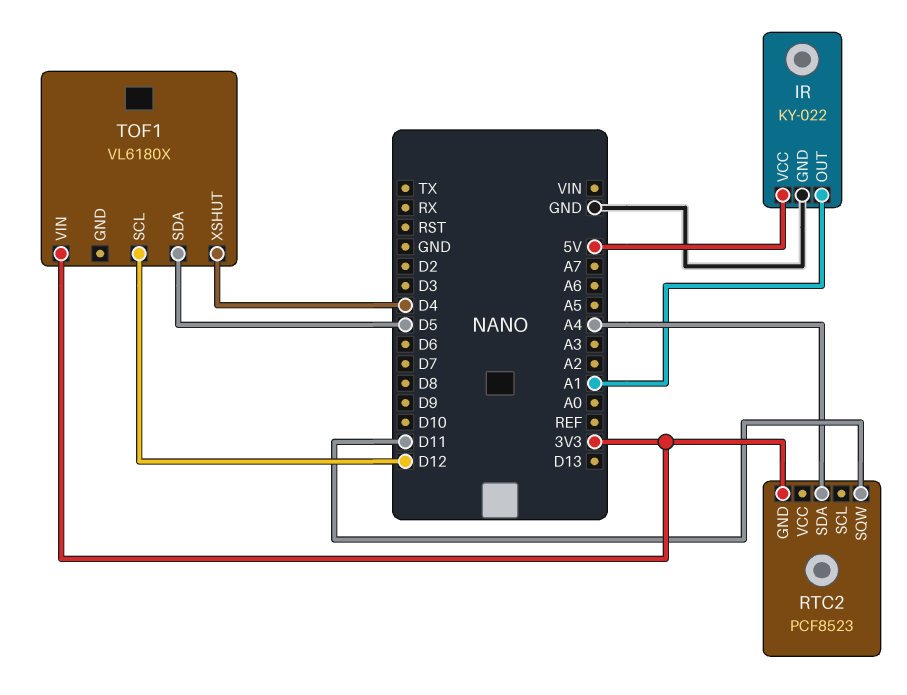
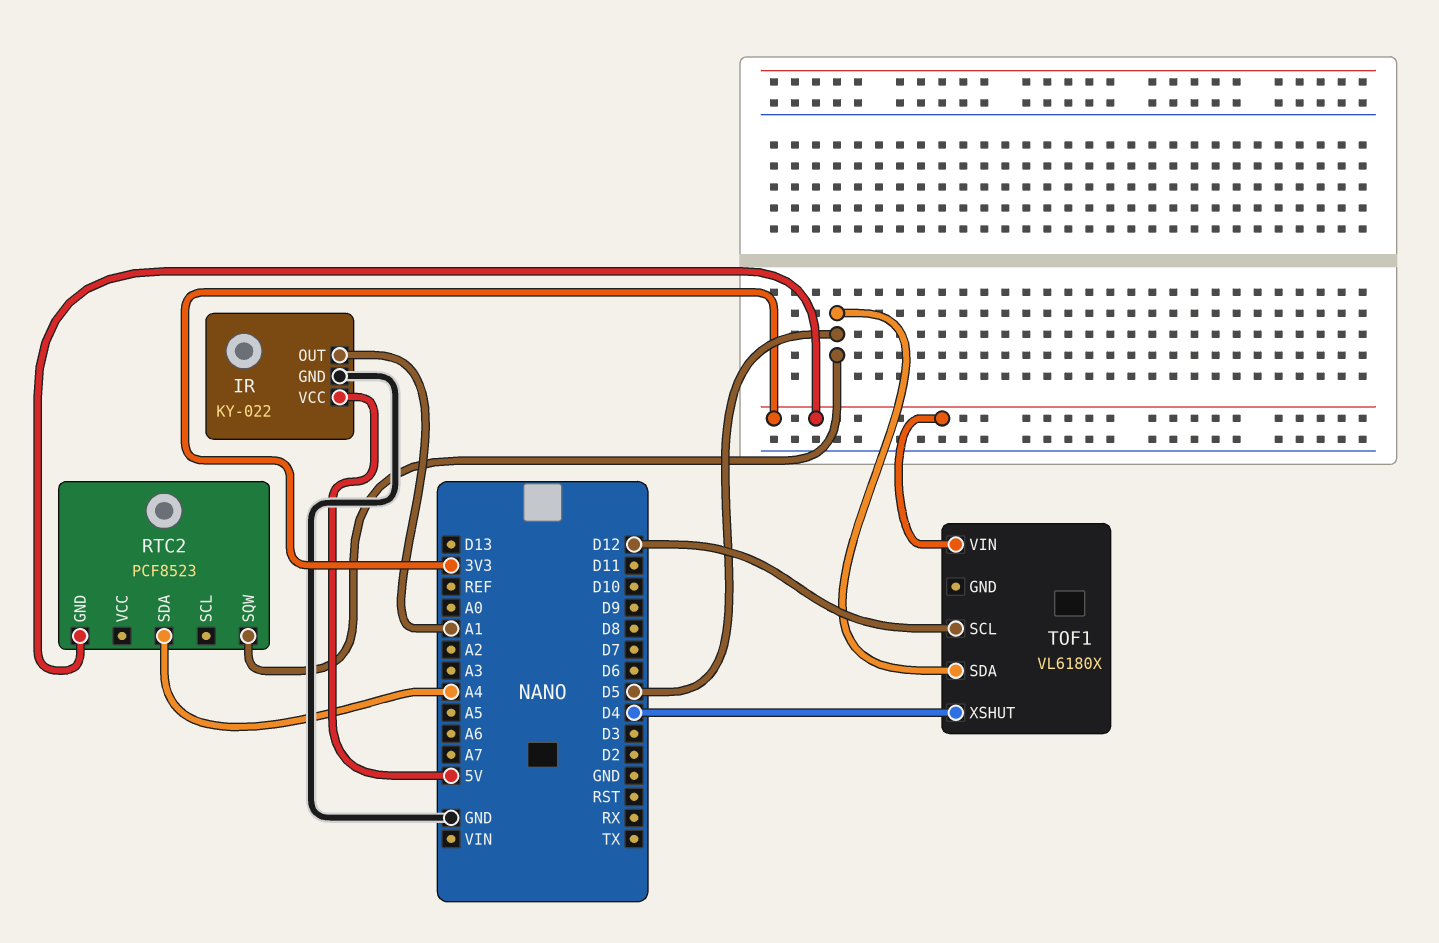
RTC2 pin SQW: D11 -> D5

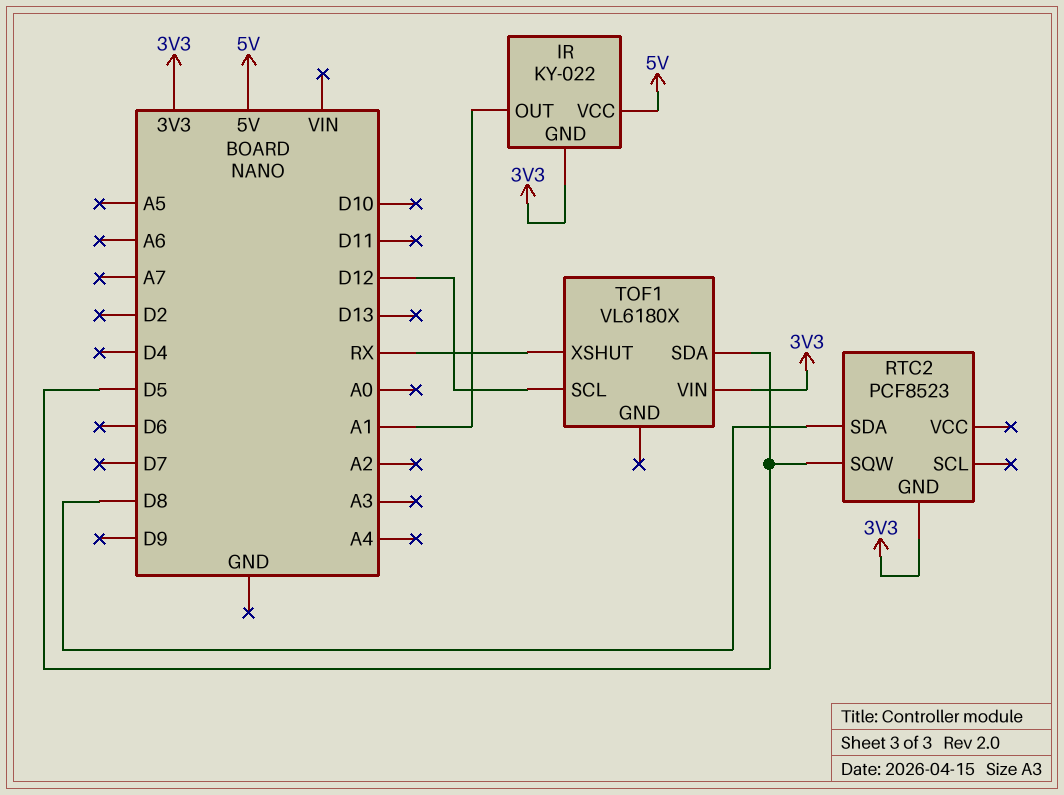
IR pin GND: GND -> 3V3
RTC2 pin SDA: A4 -> D8
TOF1 pin XSHUT: D4 -> RX

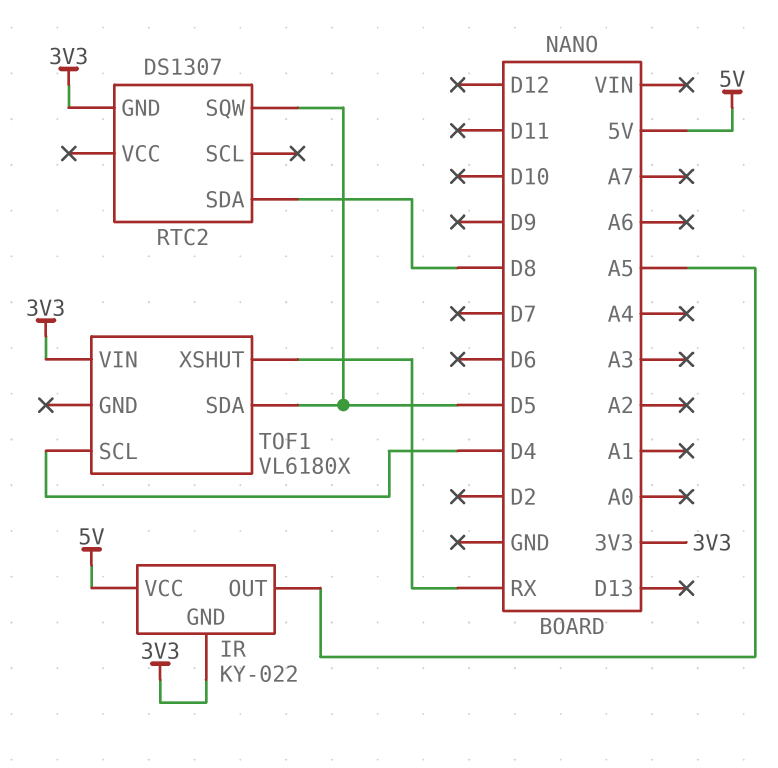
IR pin OUT: A1 -> A5
RTC2: PCF8523 -> DS1307
TOF1 pin SCL: D12 -> D4

